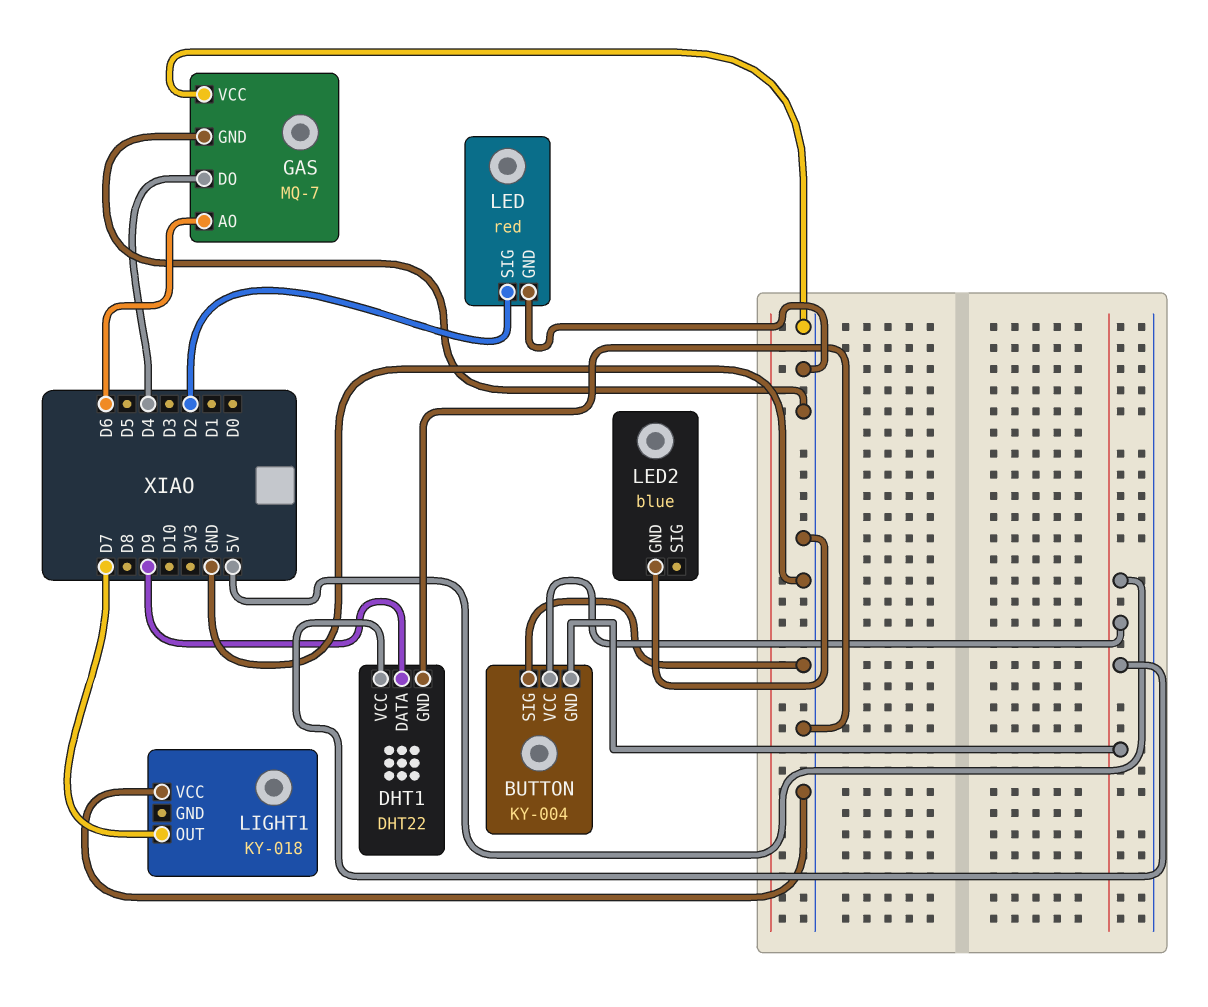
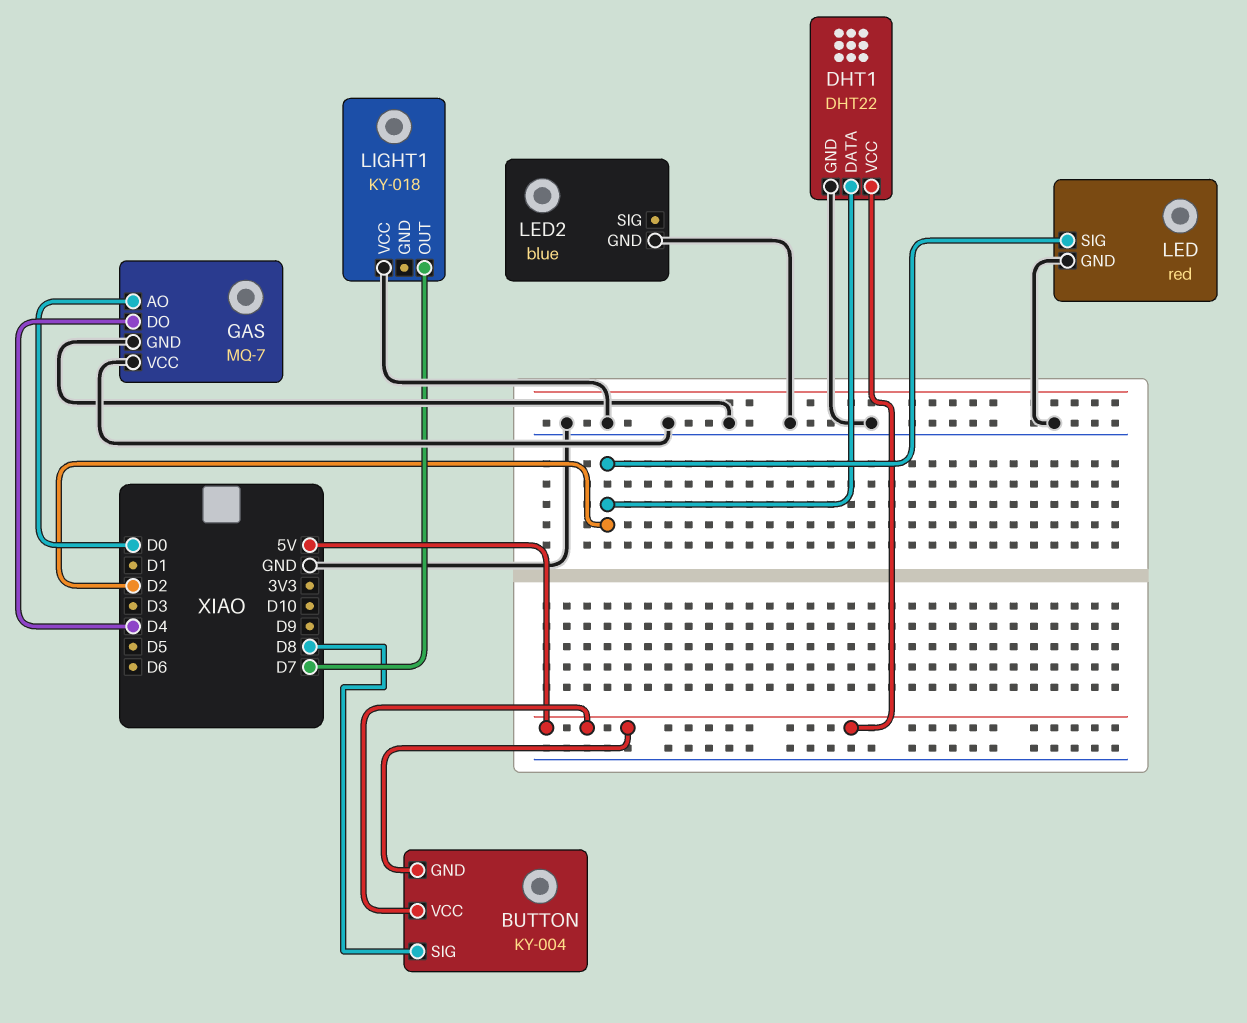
BUTTON pin SIG: GND -> D8
DHT1 pin DATA: D9 -> D2
GAS pin AO: D6 -> D0

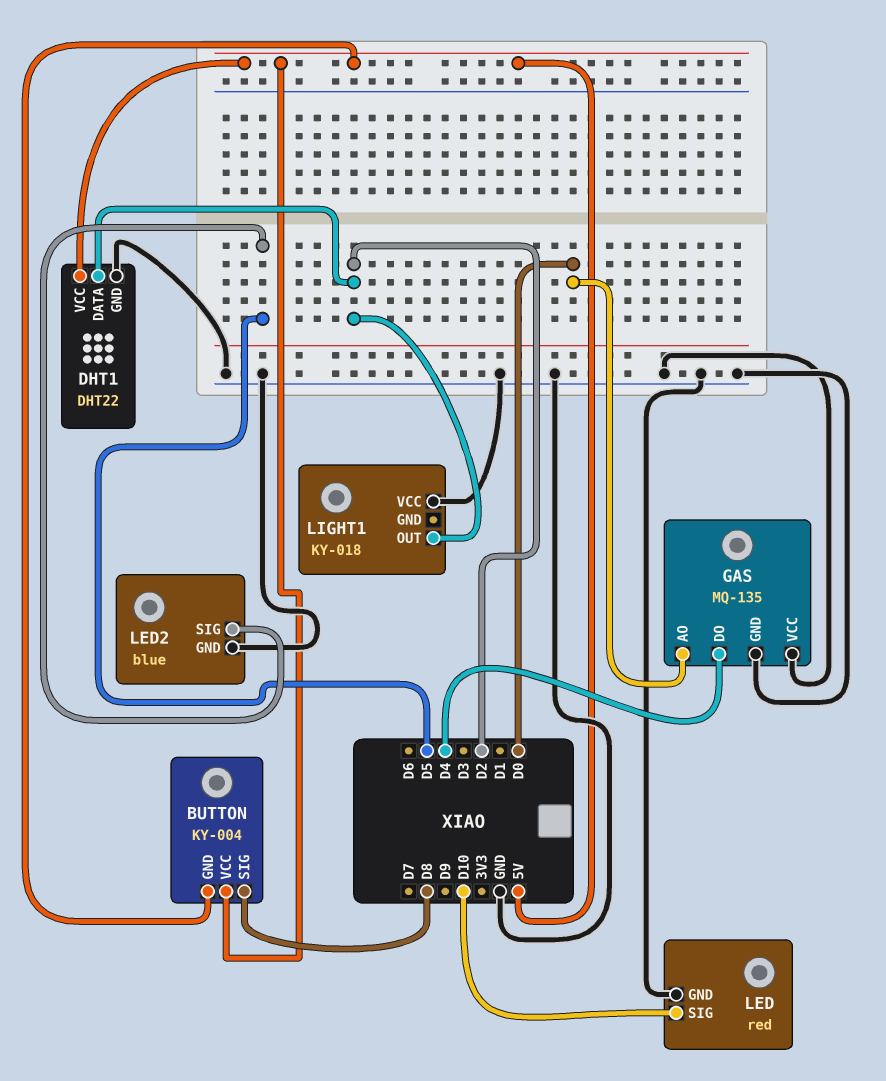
GAS: MQ-7 -> MQ-135
LED pin SIG: D2 -> D10
LED2 pin SIG: none -> D5
LIGHT1 pin OUT: D7 -> D2

